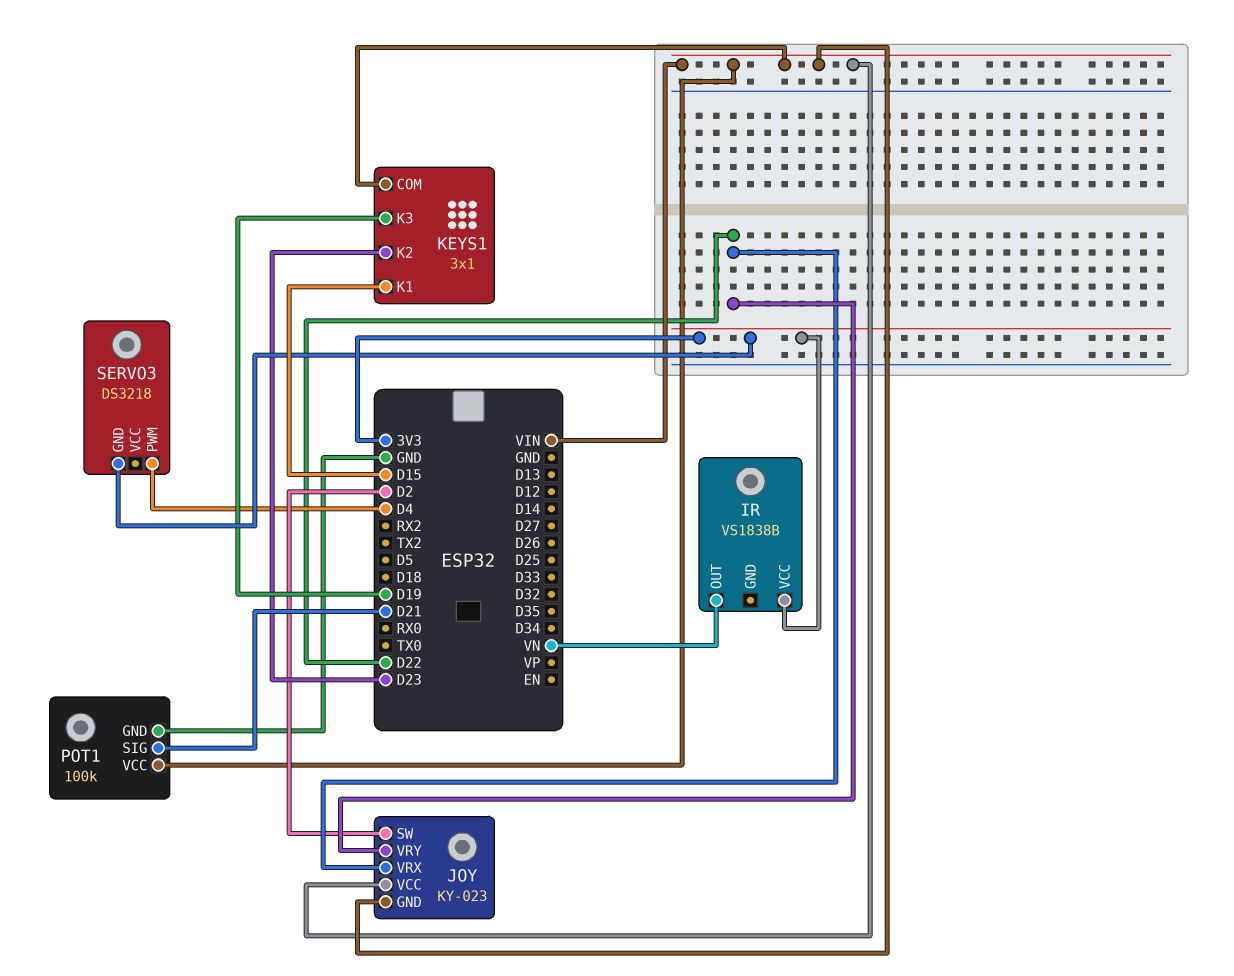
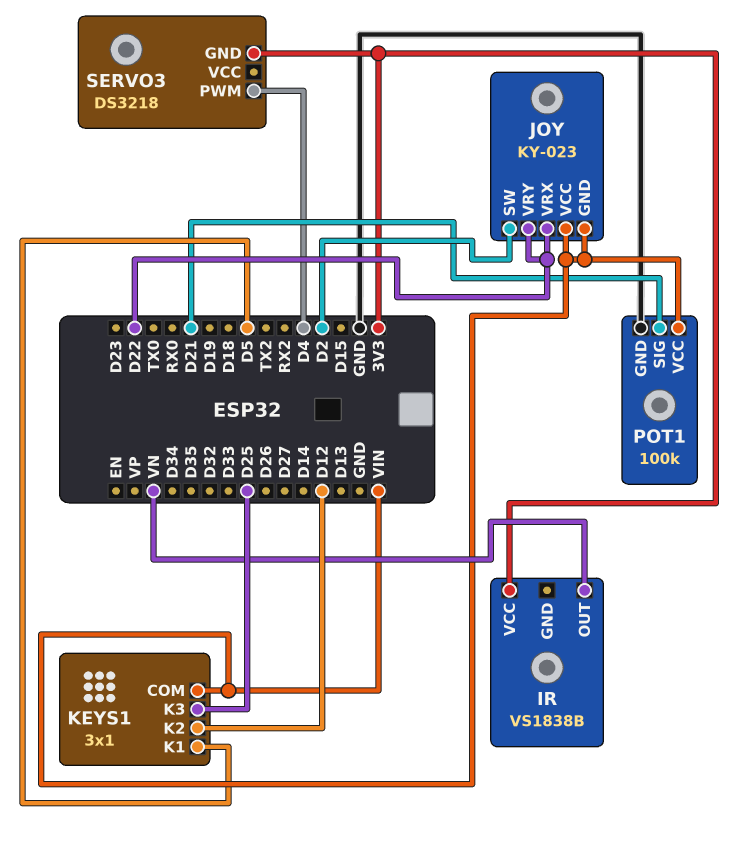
KEYS1 pin K1: D15 -> D5
KEYS1 pin K2: D23 -> D12
KEYS1 pin K3: D19 -> D25

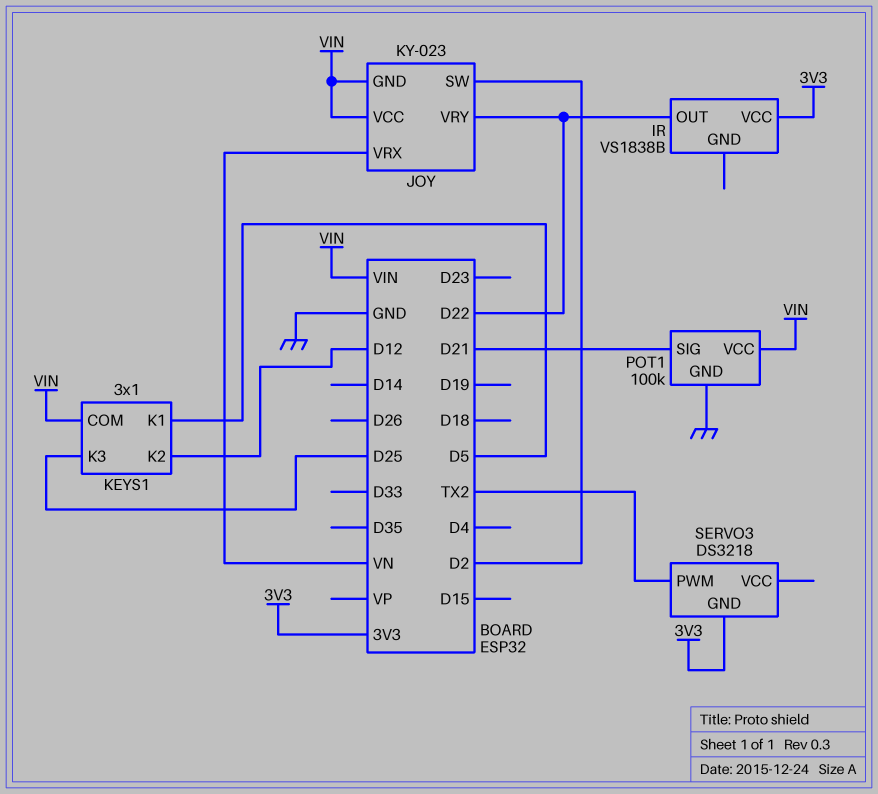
IR pin OUT: VN -> D22
JOY pin VRX: D22 -> VN
SERVO3 pin PWM: D4 -> TX2

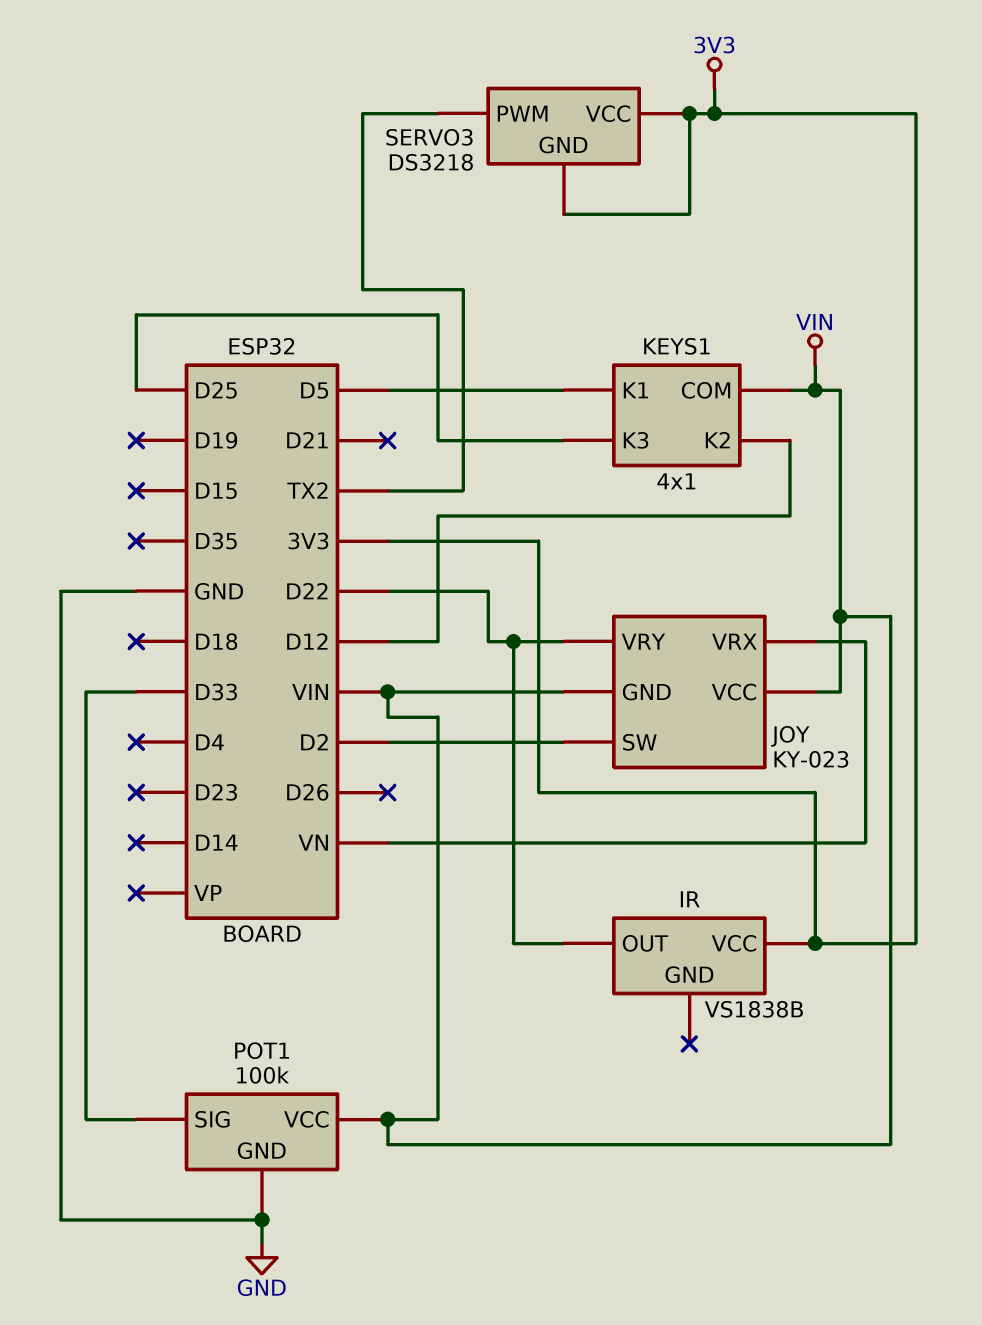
KEYS1: 3x1 -> 4x1
POT1 pin SIG: D21 -> D33
SERVO3 pin VCC: none -> 3V3

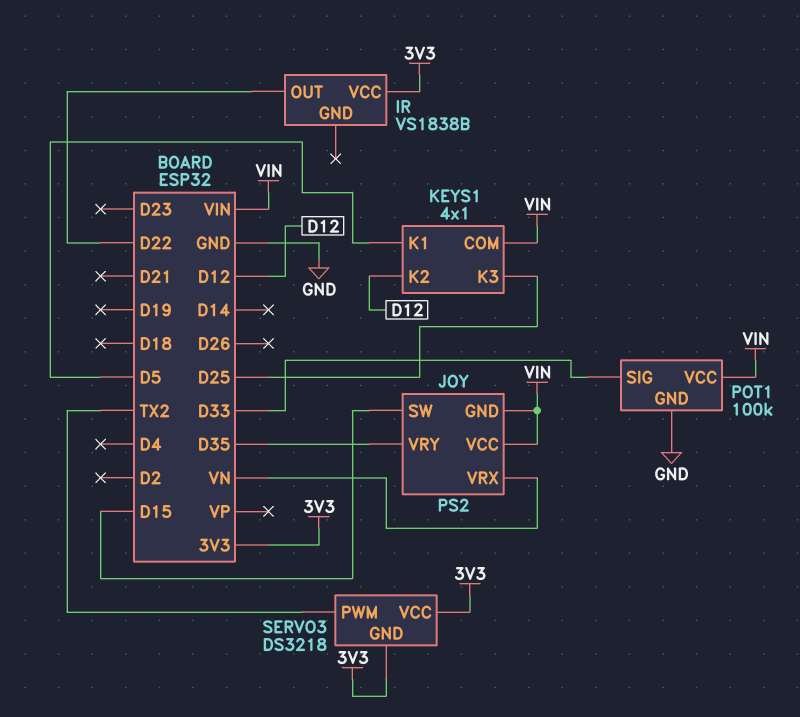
JOY: KY-023 -> PS2
JOY pin SW: D2 -> D15
JOY pin VRY: D22 -> D35

